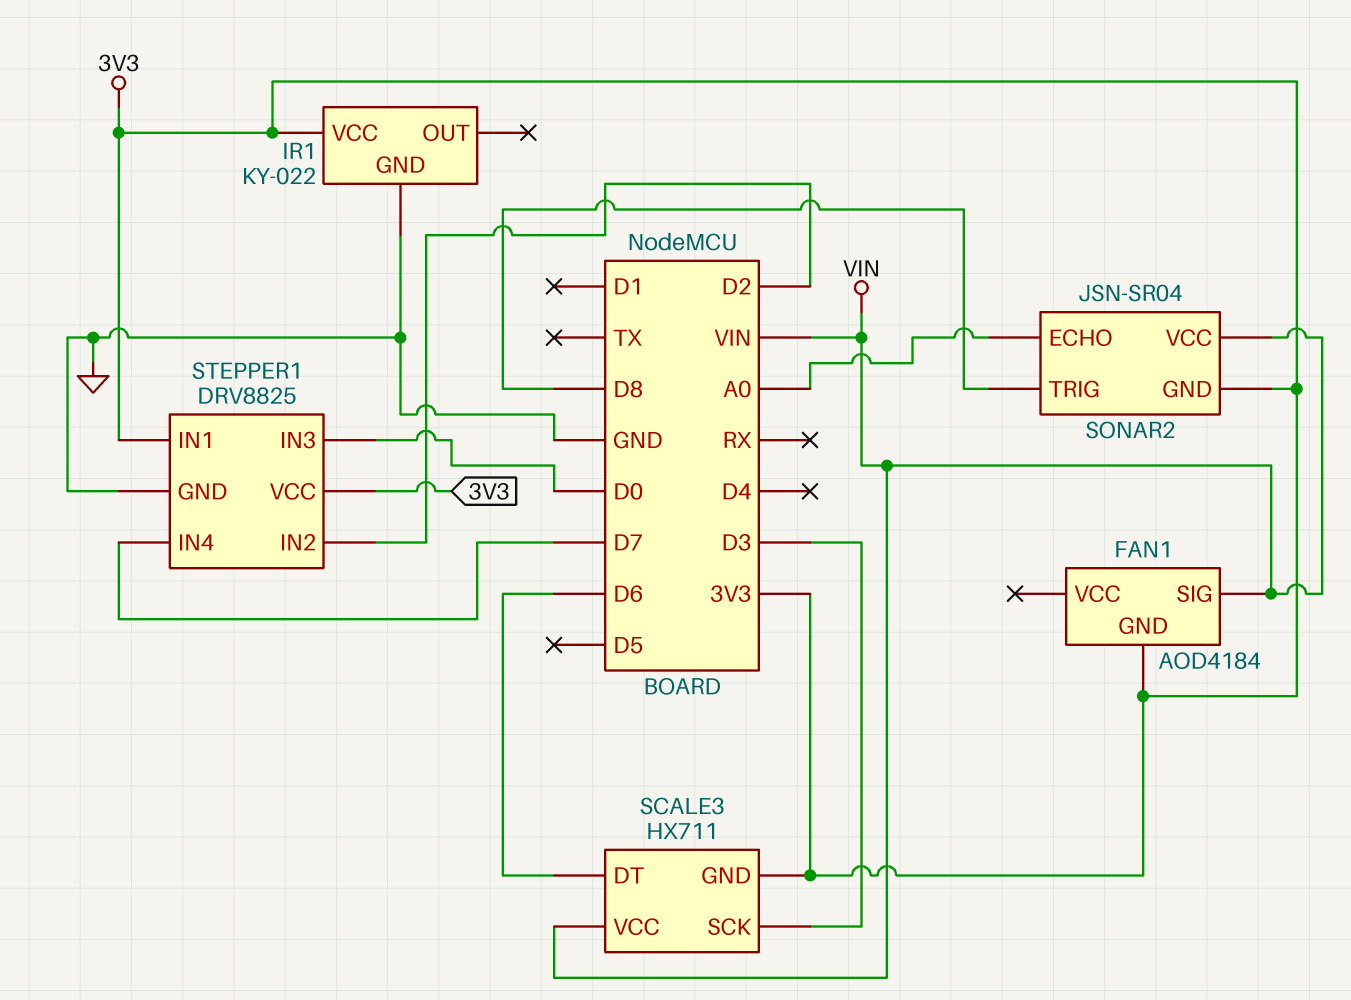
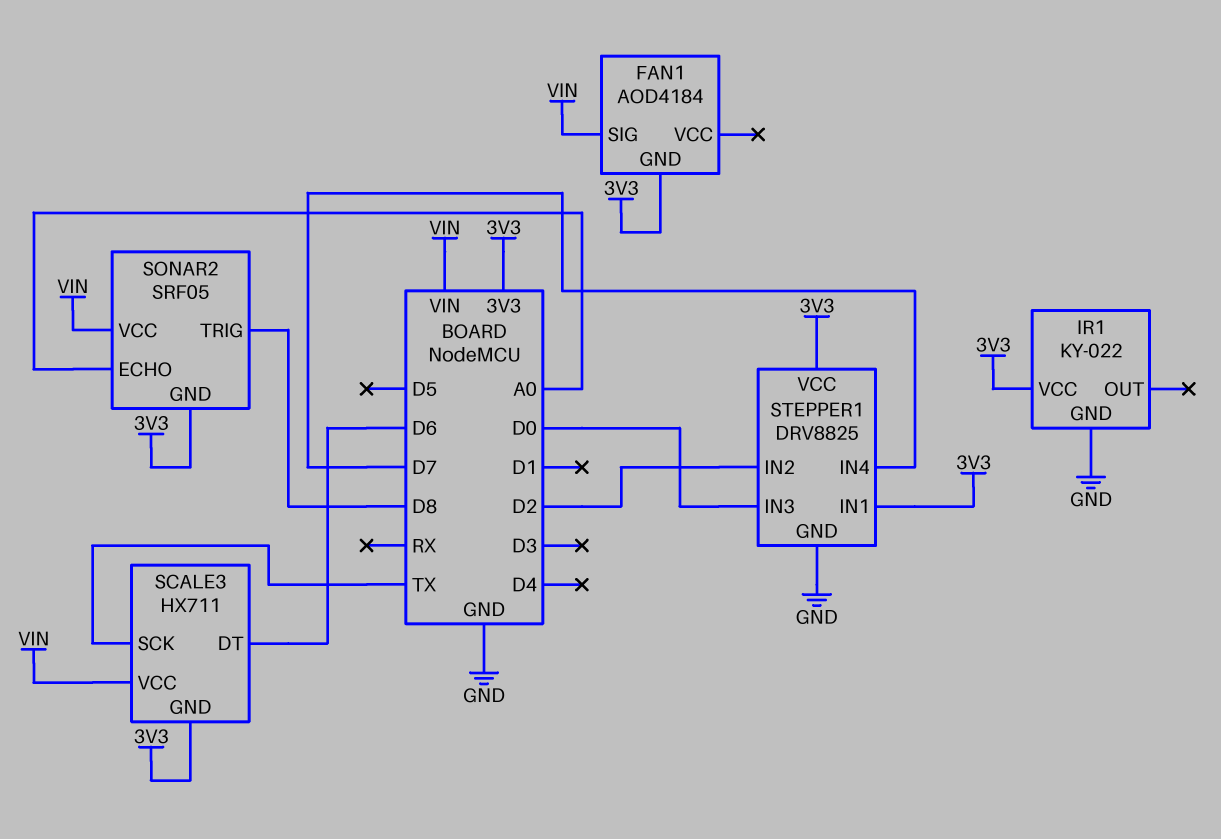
SCALE3 pin SCK: D3 -> TX
SONAR2: JSN-SR04 -> SRF05

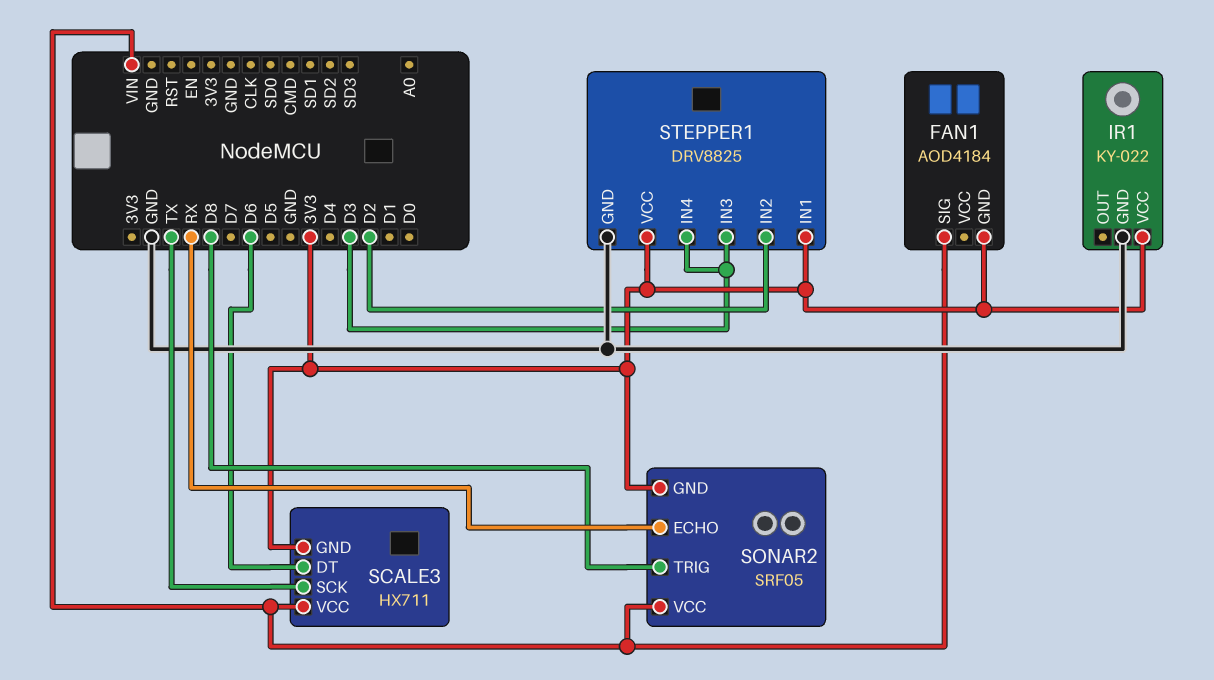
SONAR2 pin ECHO: A0 -> RX
STEPPER1 pin IN3: D0 -> D3
STEPPER1 pin IN4: D7 -> D3

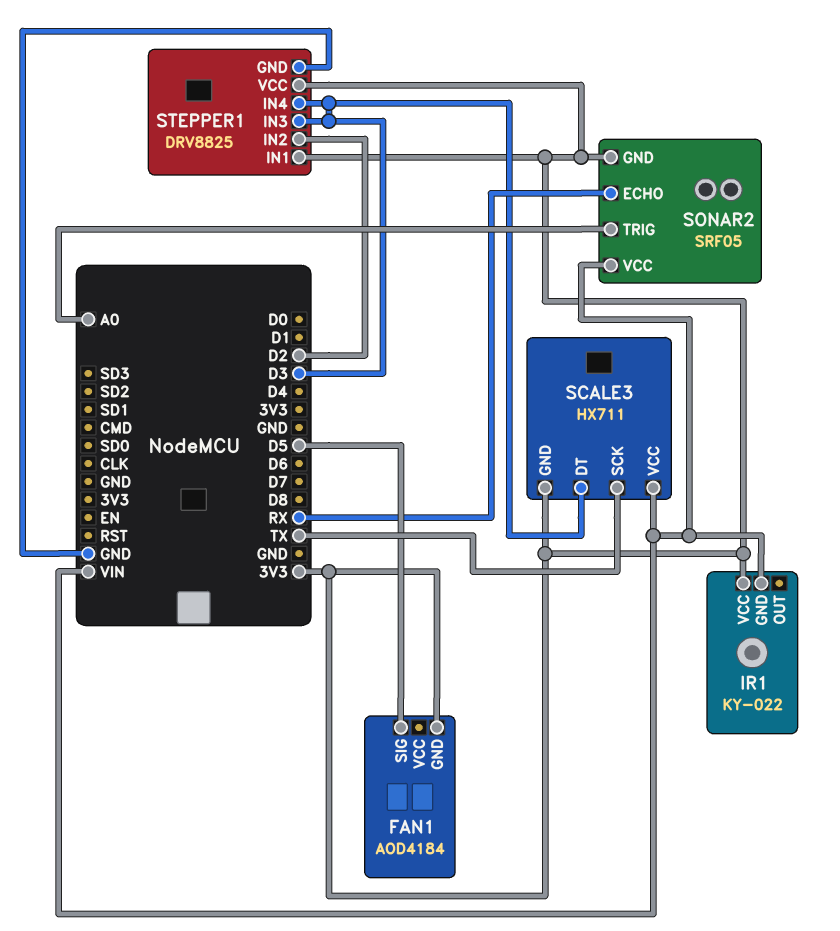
FAN1 pin SIG: VIN -> D5
IR1 pin GND: GND -> VIN
SCALE3 pin DT: D6 -> D3
SONAR2 pin TRIG: D8 -> A0

